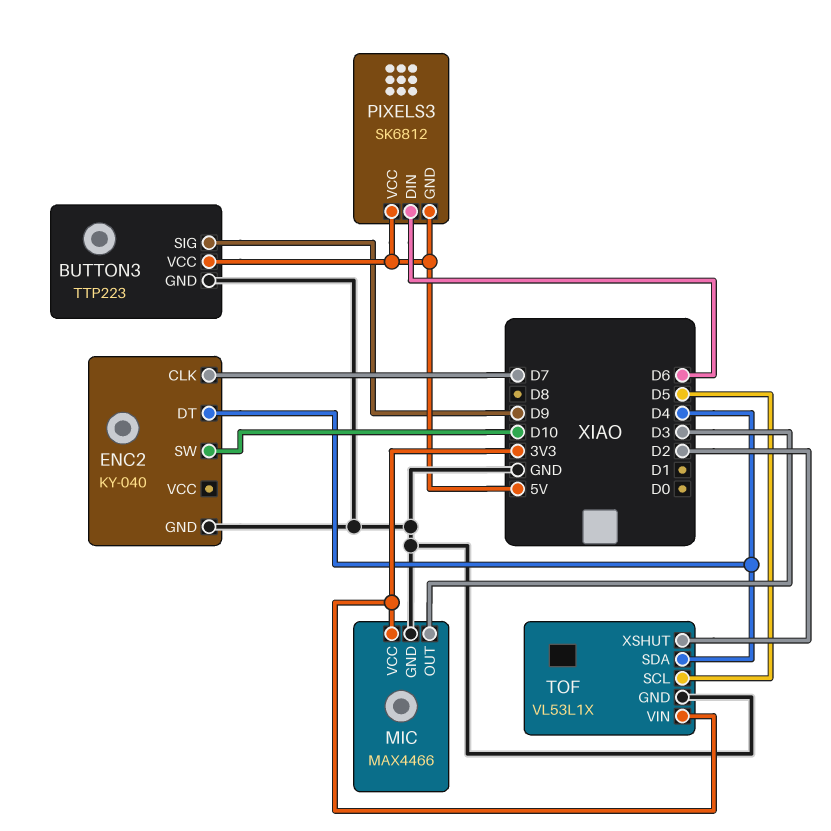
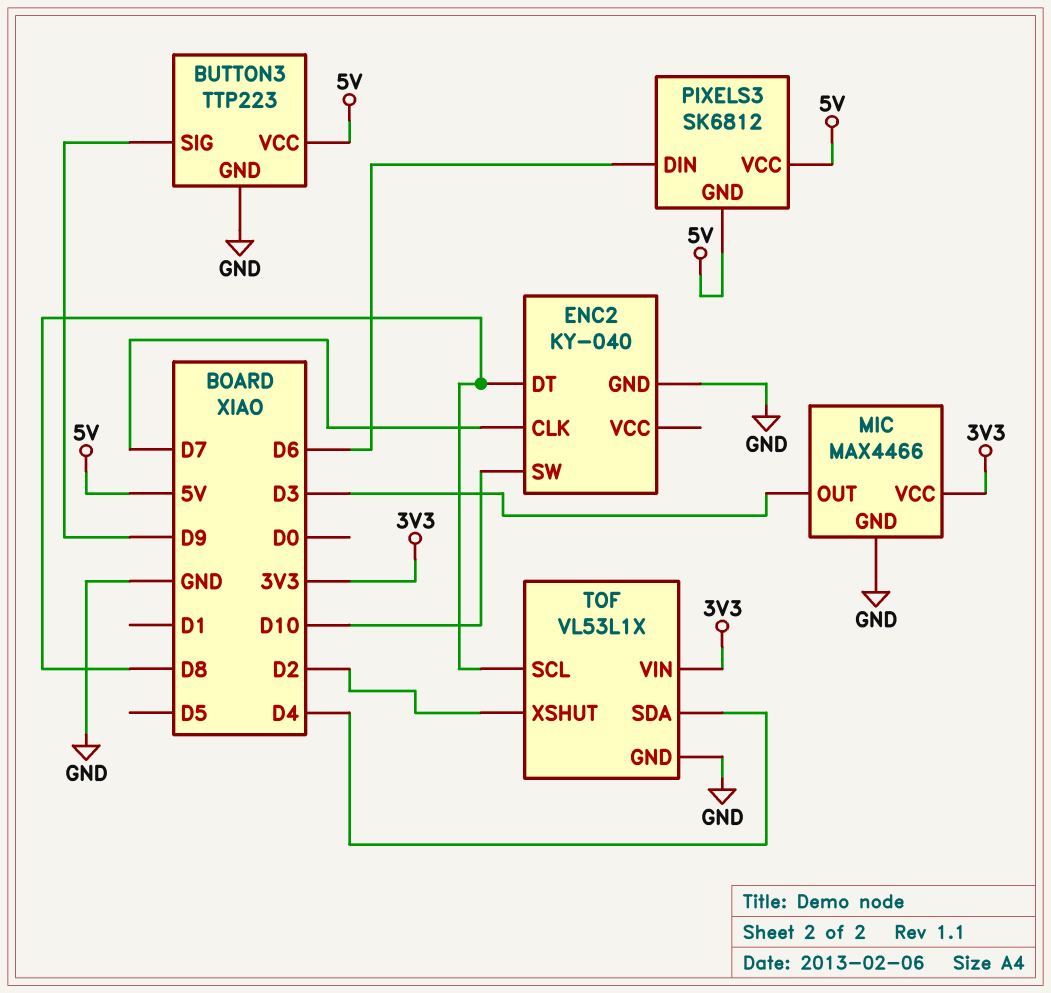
ENC2 pin DT: D4 -> D8
TOF pin SCL: D5 -> D8

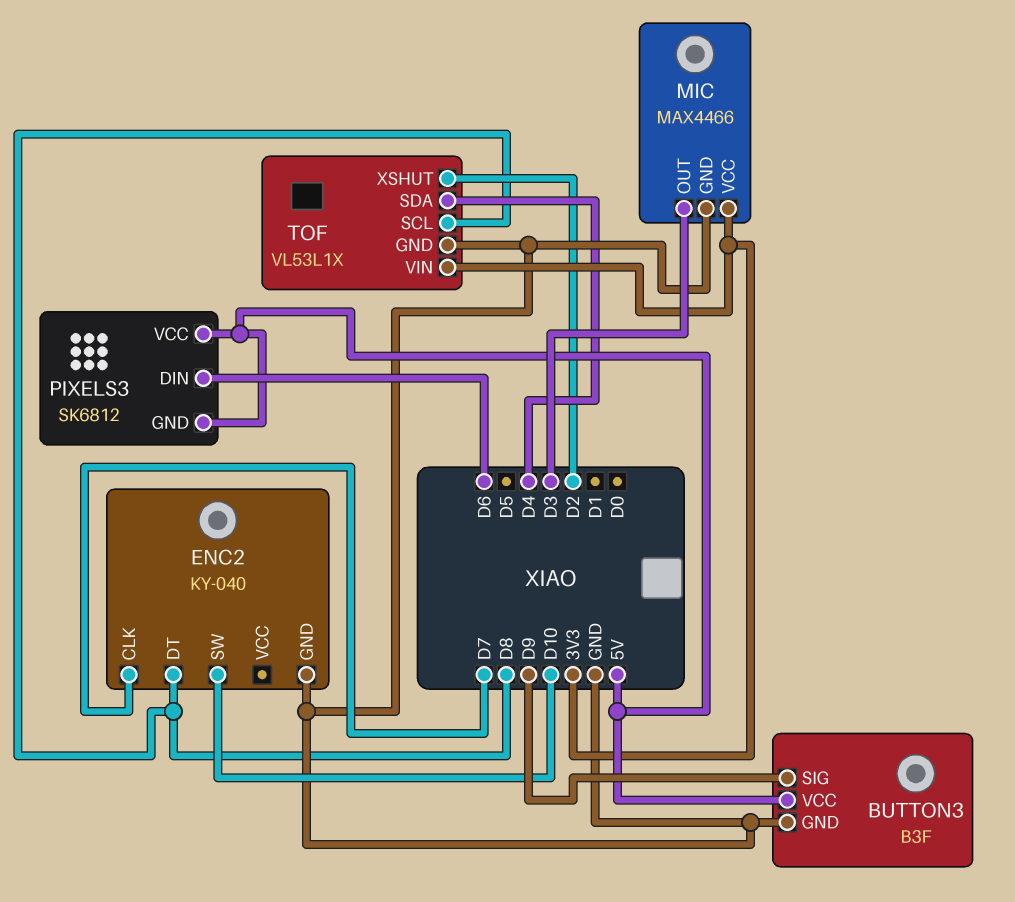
BUTTON3: TTP223 -> B3F

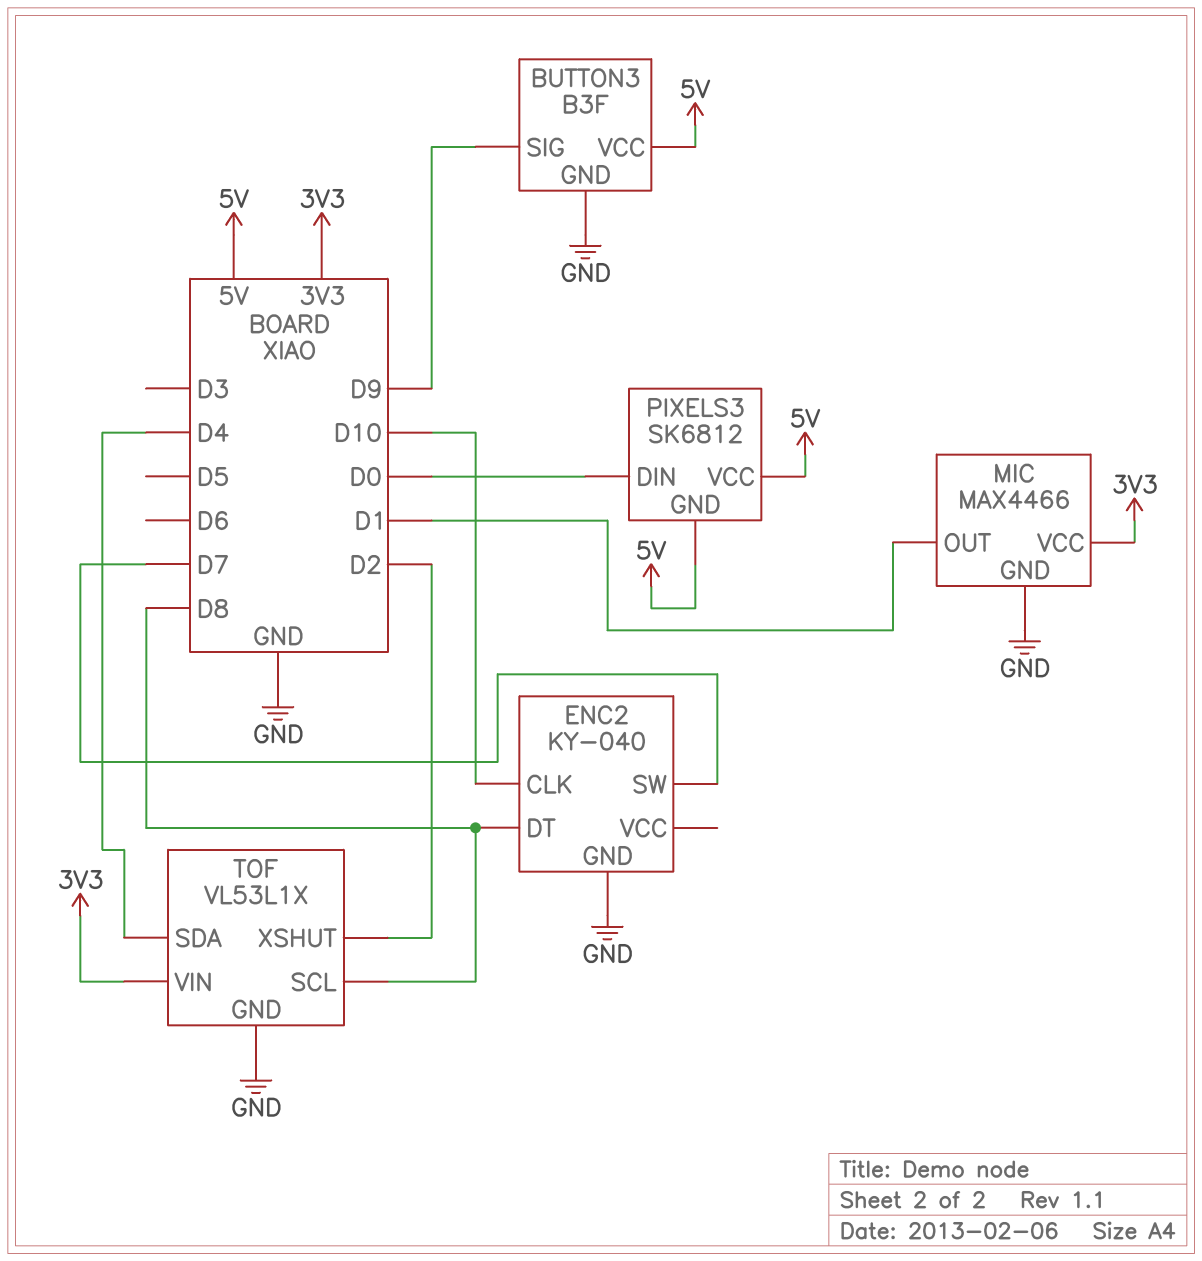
ENC2 pin CLK: D7 -> D10
ENC2 pin SW: D10 -> D7
MIC pin OUT: D3 -> D1
PIXELS3 pin DIN: D6 -> D0

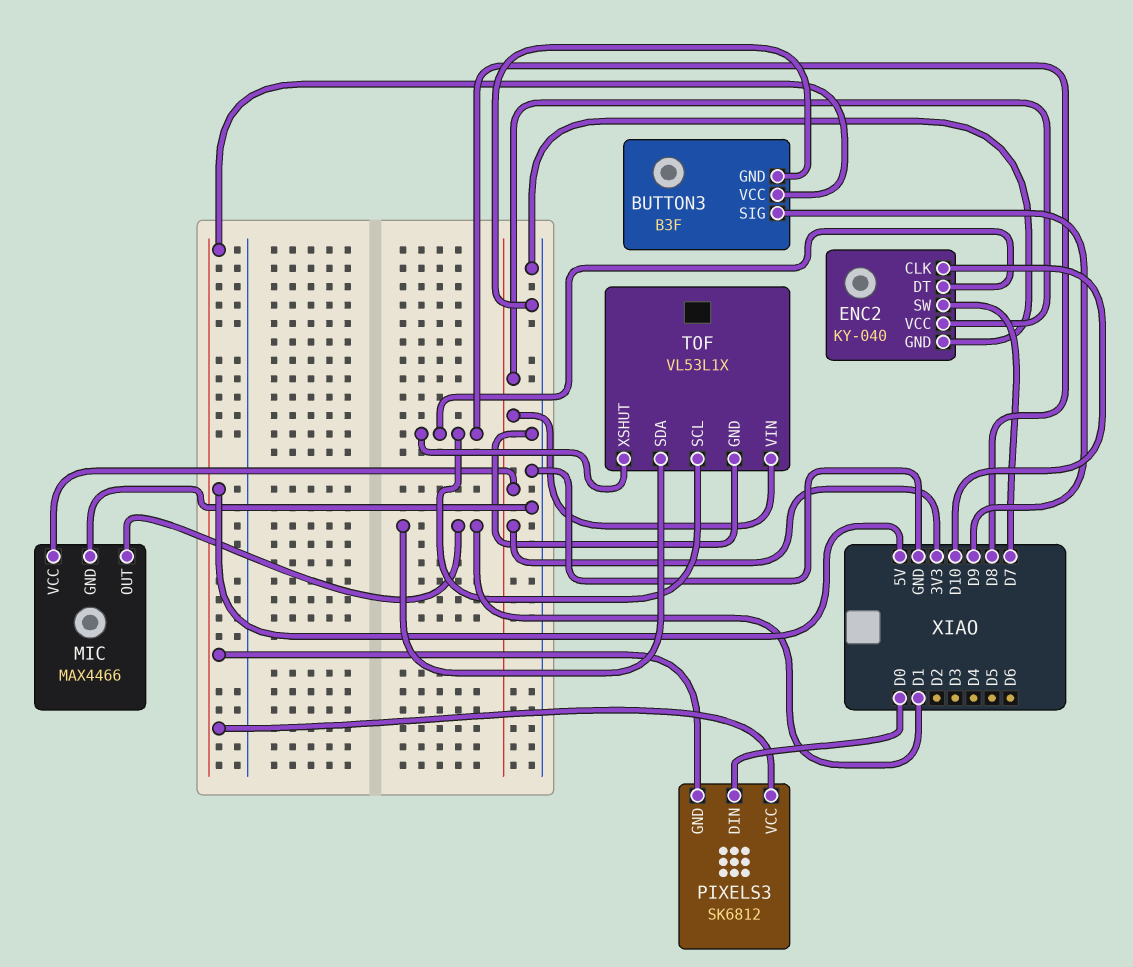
ENC2 pin VCC: none -> 3V3
TOF pin SDA: D4 -> D1
TOF pin XSHUT: D2 -> D8

